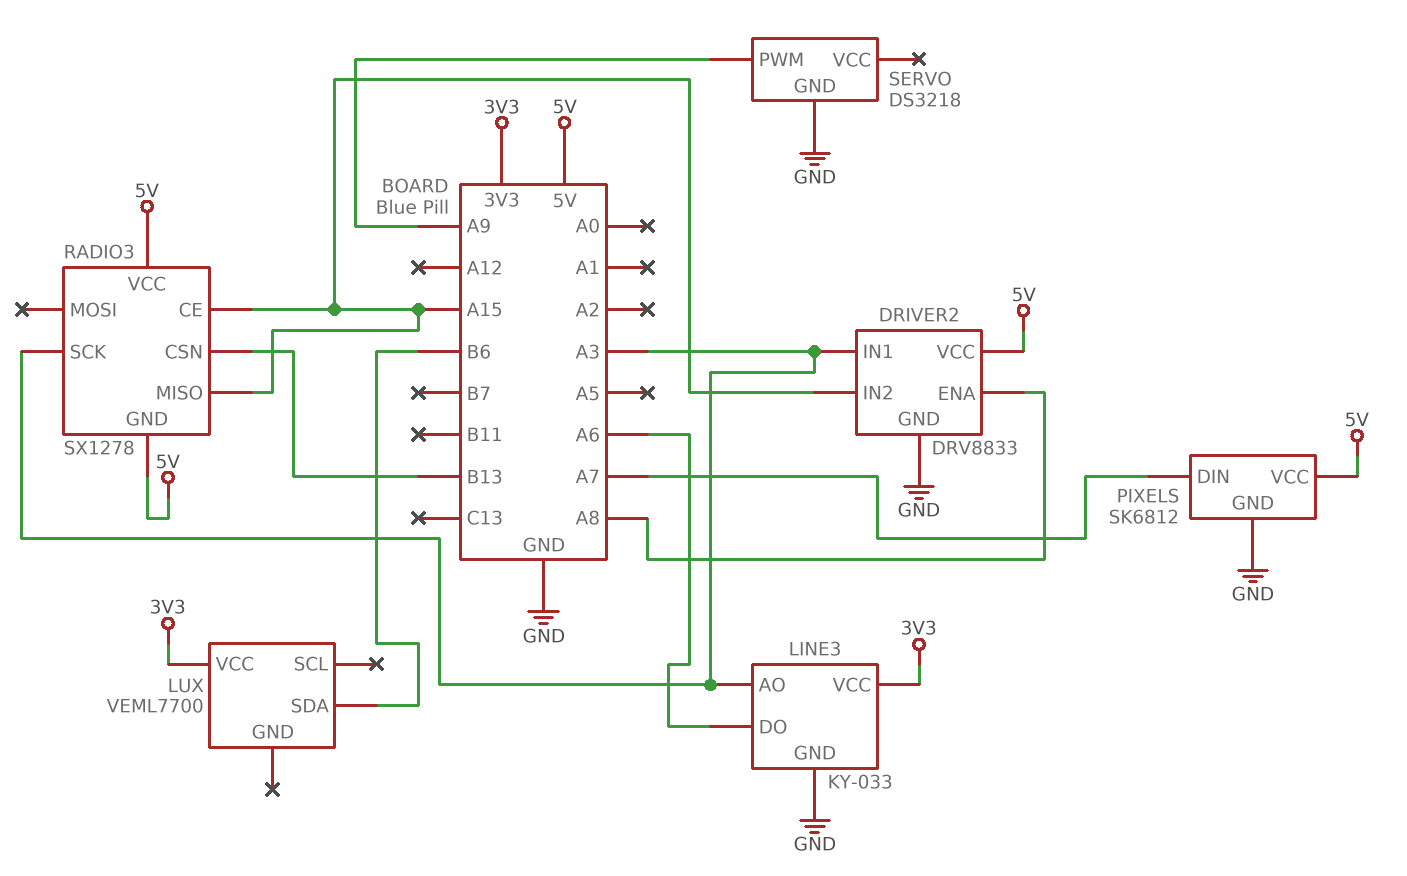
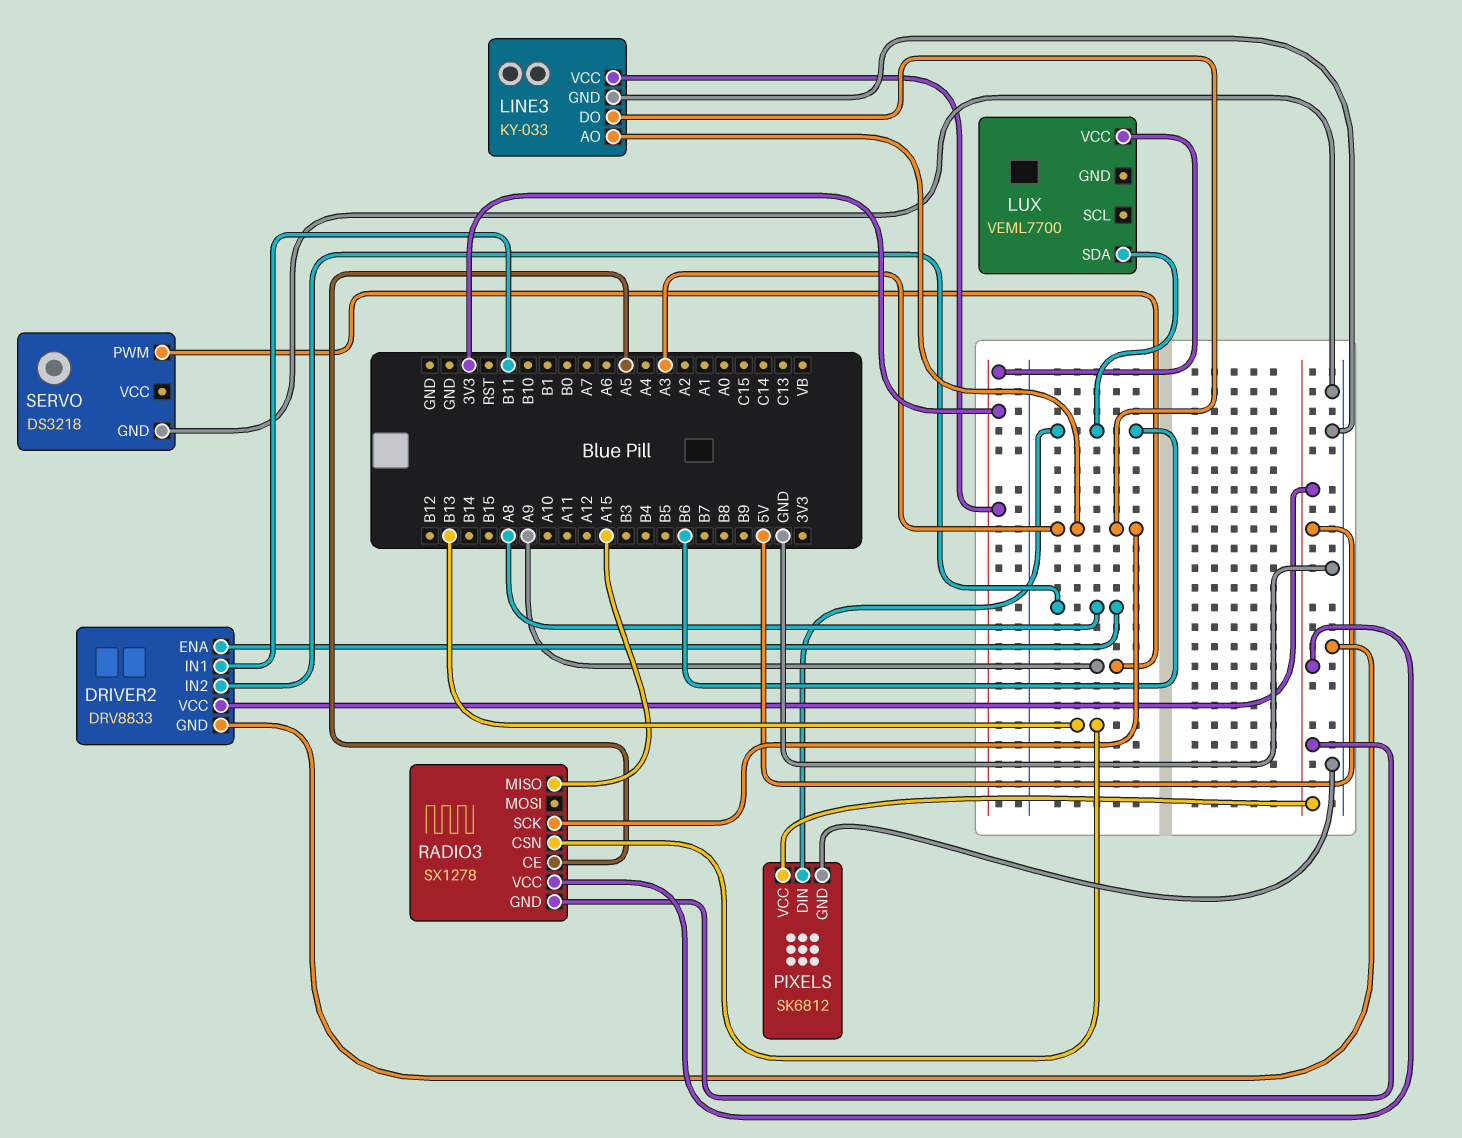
DRIVER2 pin IN1: A3 -> B11
DRIVER2 pin IN2: A15 -> A8
LINE3 pin DO: A6 -> A3
PIXELS pin DIN: A7 -> B6
RADIO3 pin CE: A15 -> A5

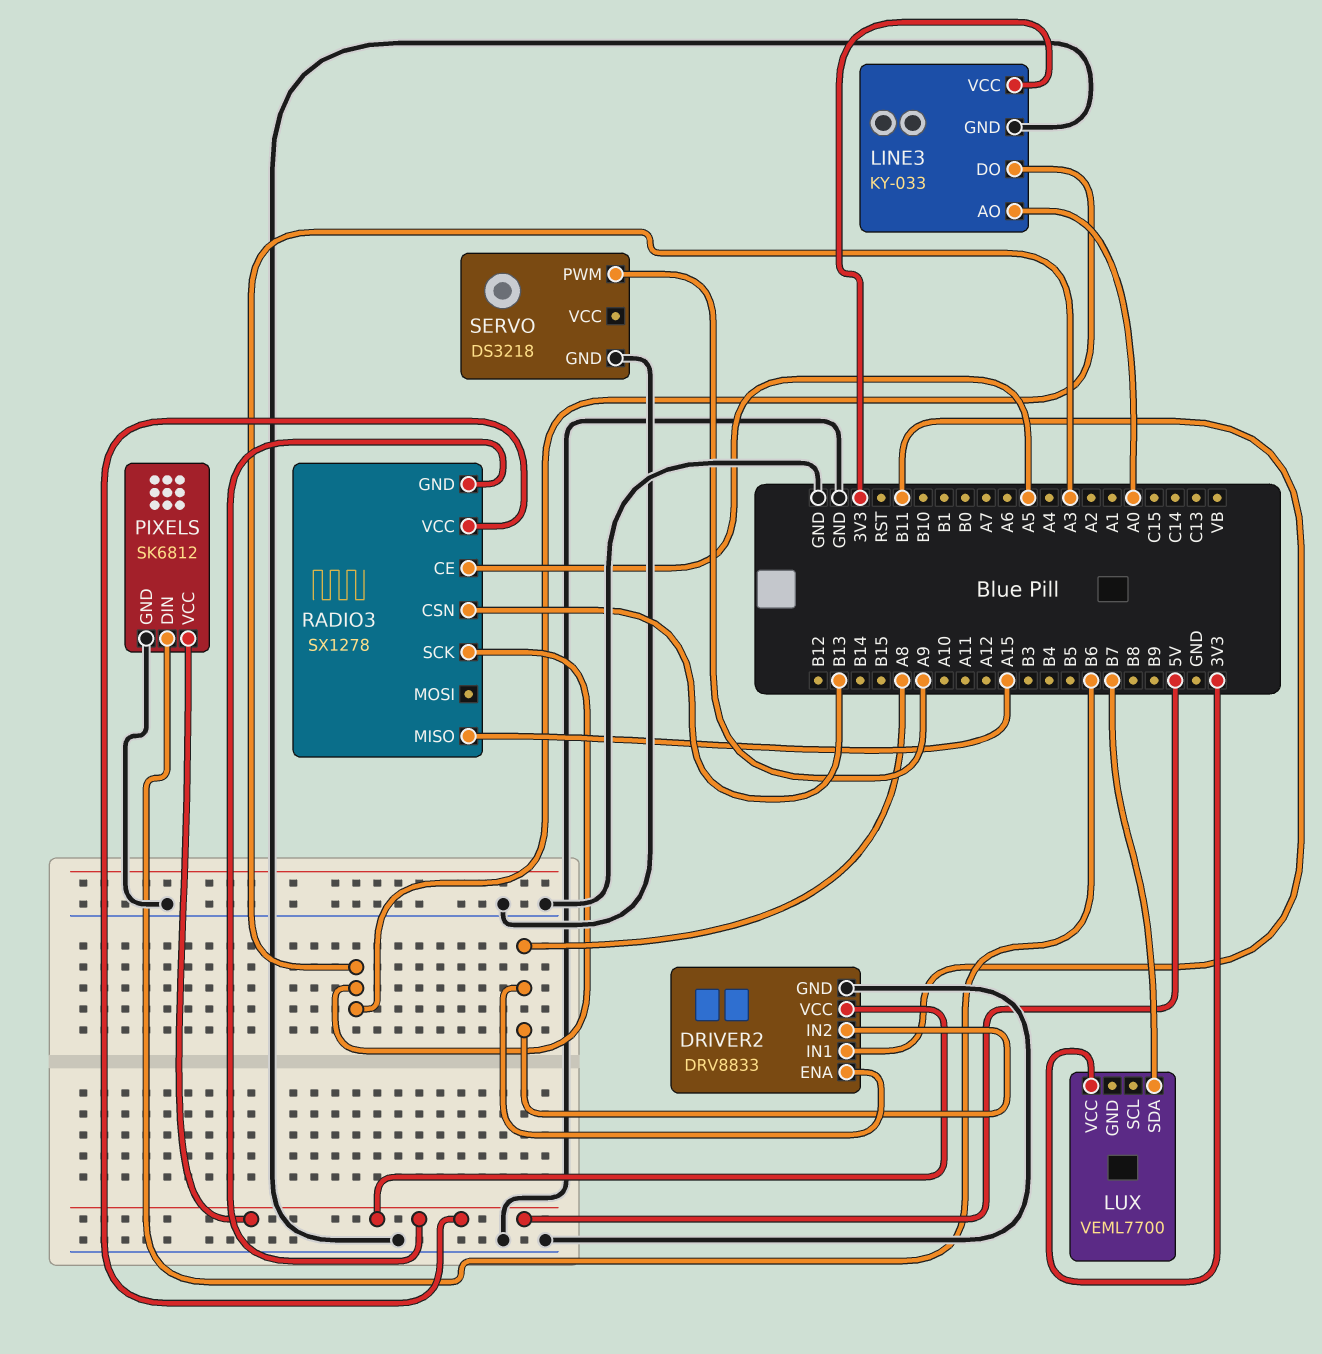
LINE3 pin AO: A3 -> A0
LUX pin SDA: B6 -> B7

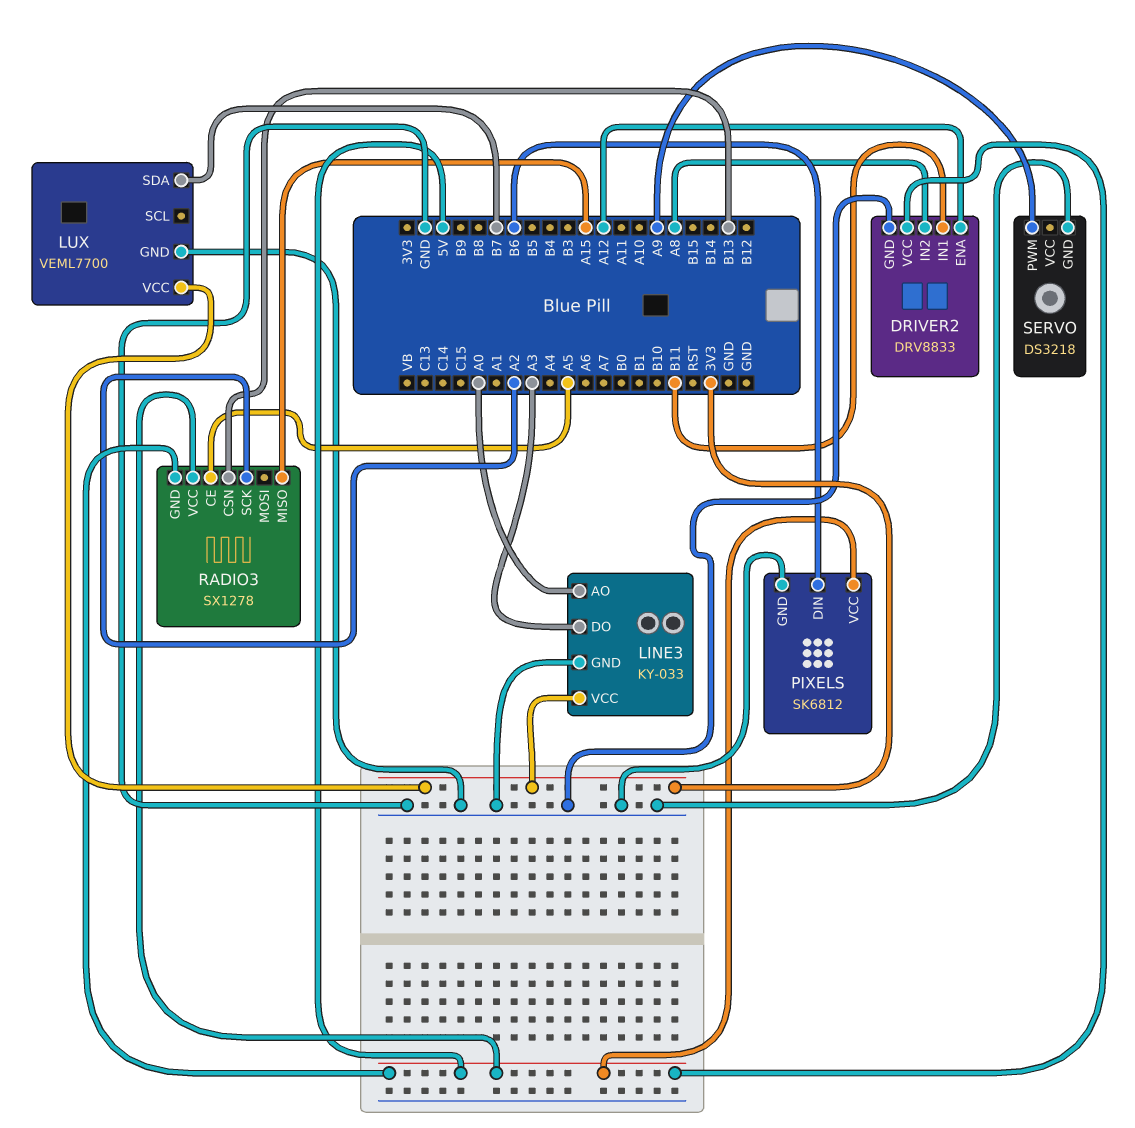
DRIVER2 pin ENA: A8 -> A12
LUX pin GND: none -> GND
RADIO3 pin SCK: A3 -> A2

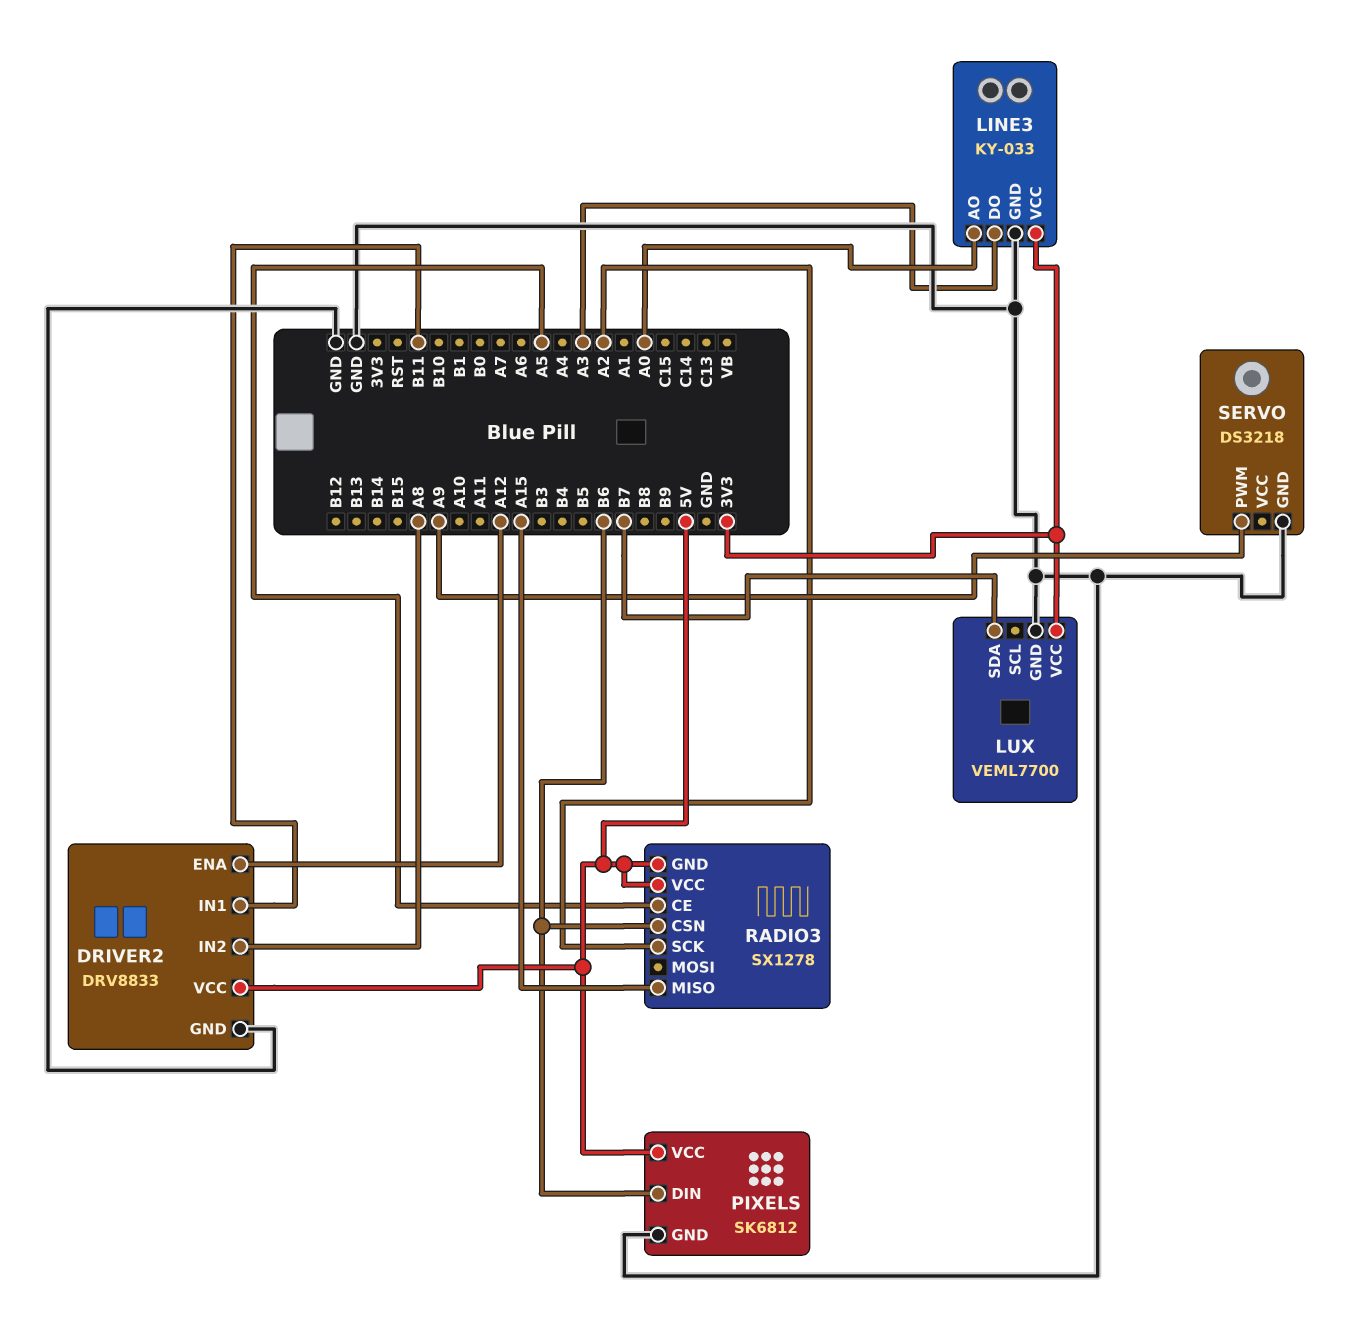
RADIO3 pin CSN: B13 -> B6

